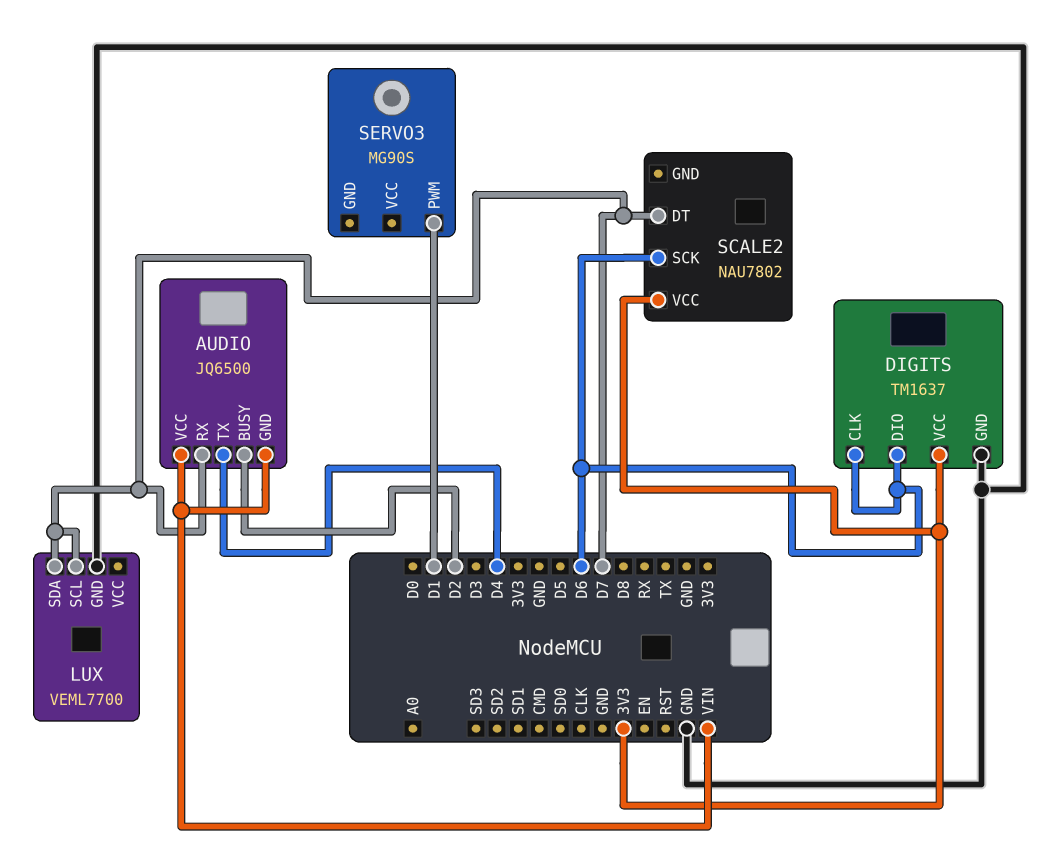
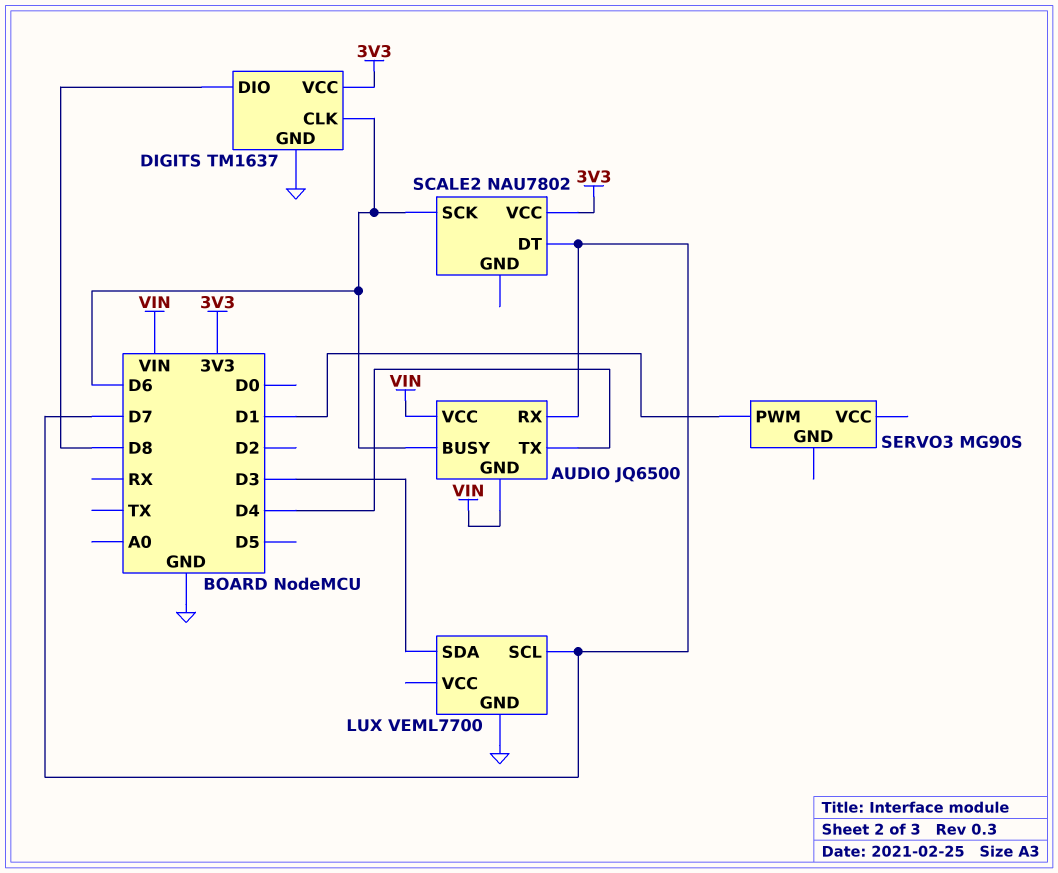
AUDIO pin BUSY: D2 -> D6
DIGITS pin DIO: D6 -> D8
LUX pin SDA: D7 -> D3

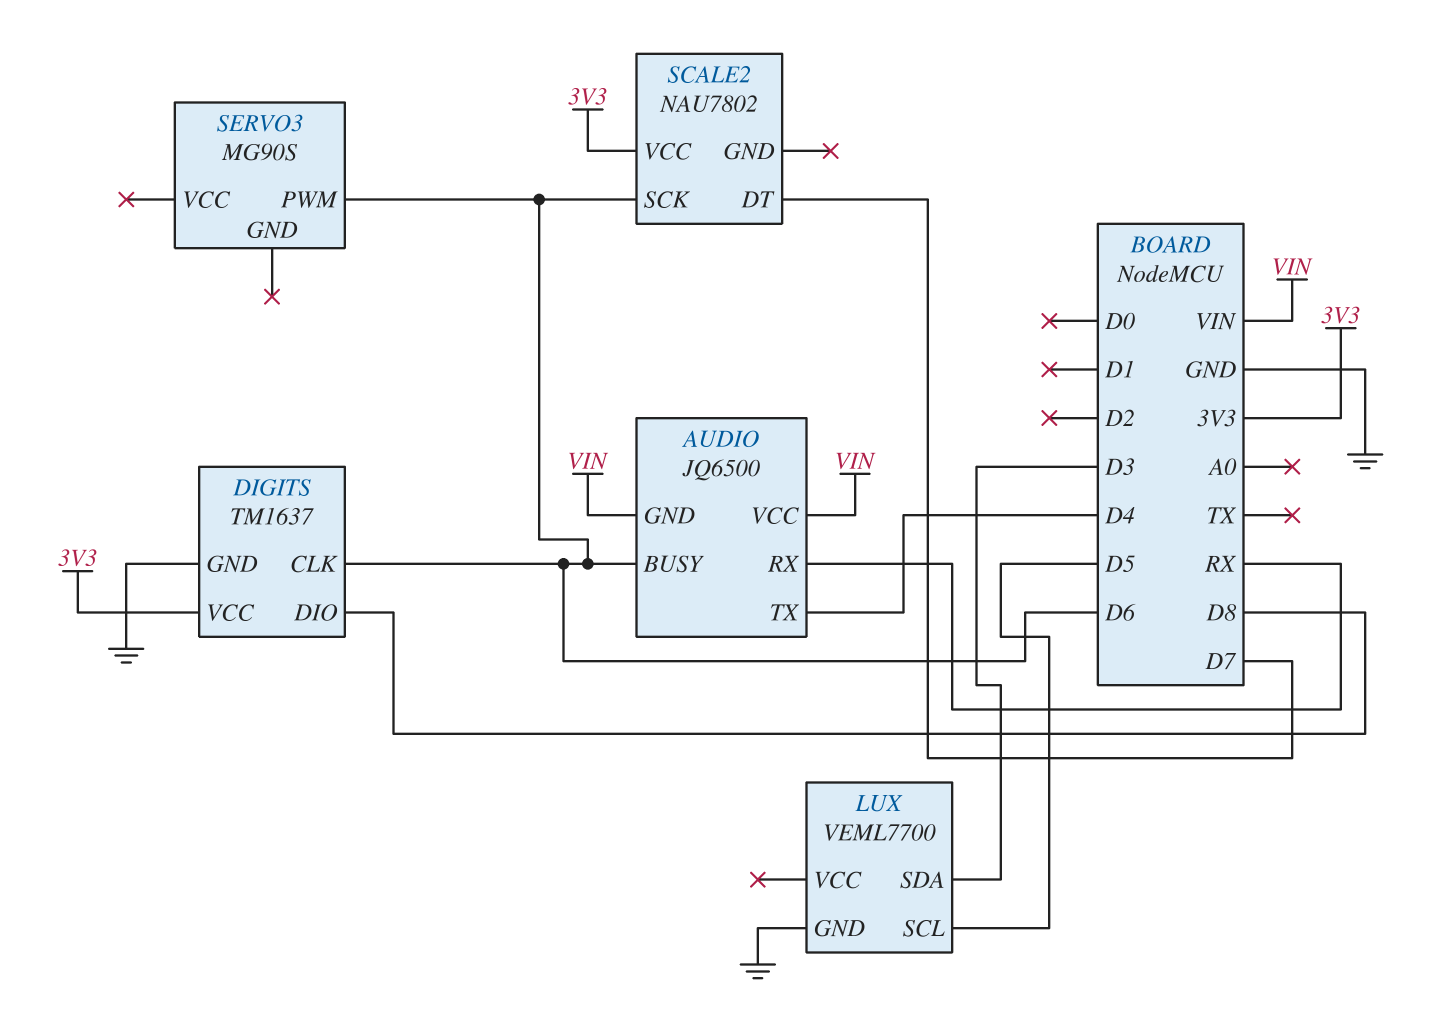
AUDIO pin RX: D7 -> RX
LUX pin SCL: D7 -> D5
SERVO3 pin PWM: D1 -> D6

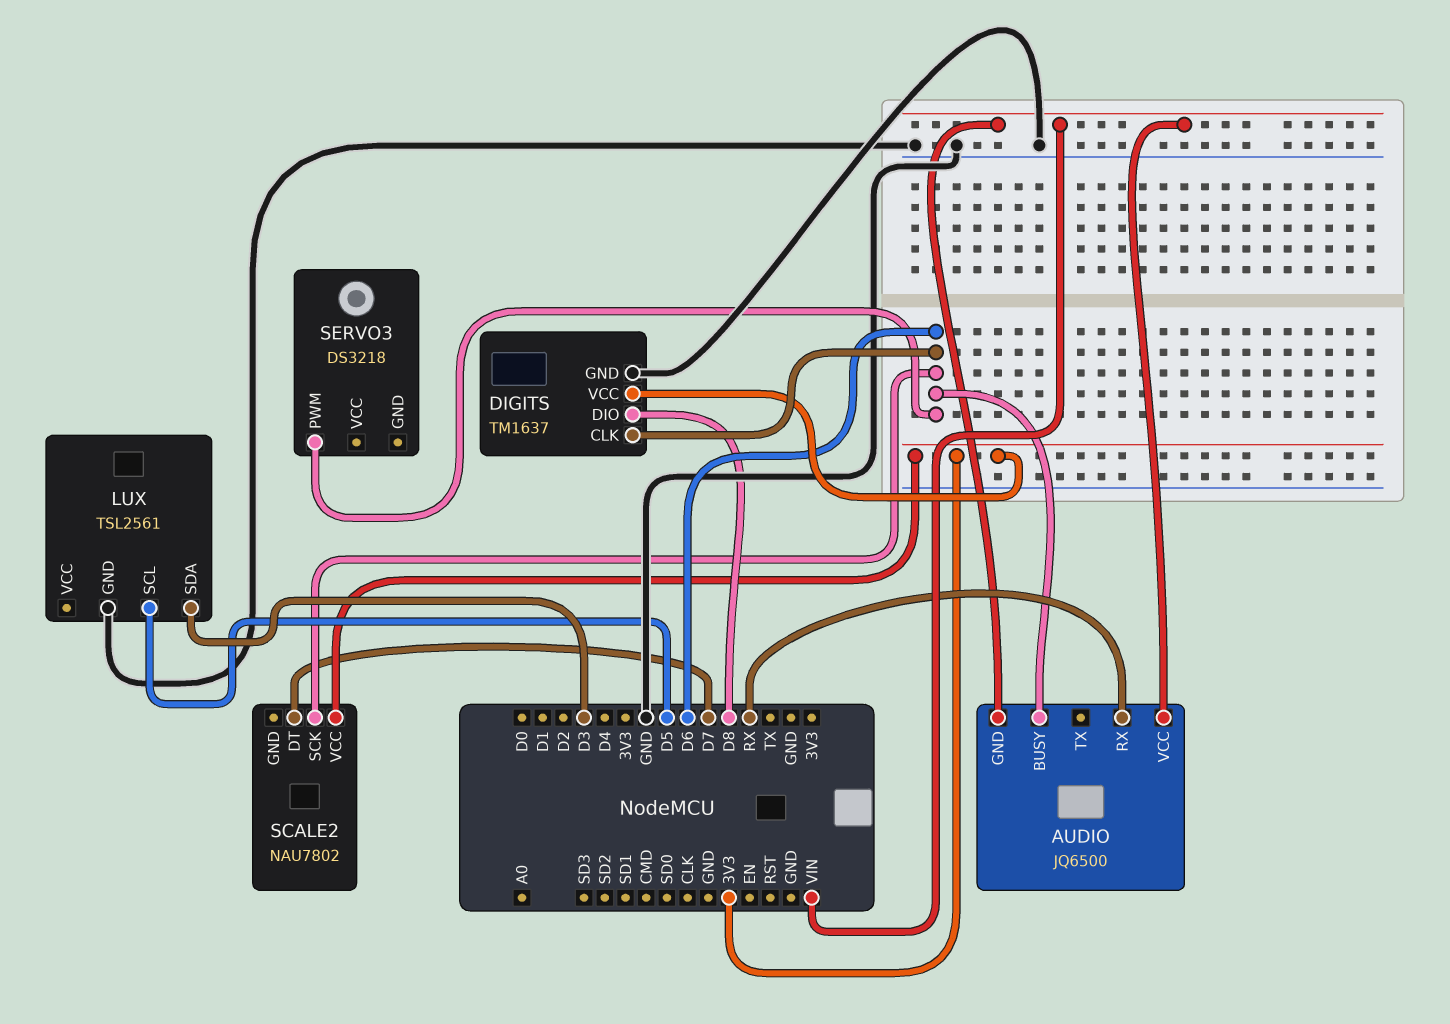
AUDIO pin TX: D4 -> none
LUX: VEML7700 -> TSL2561
SERVO3: MG90S -> DS3218

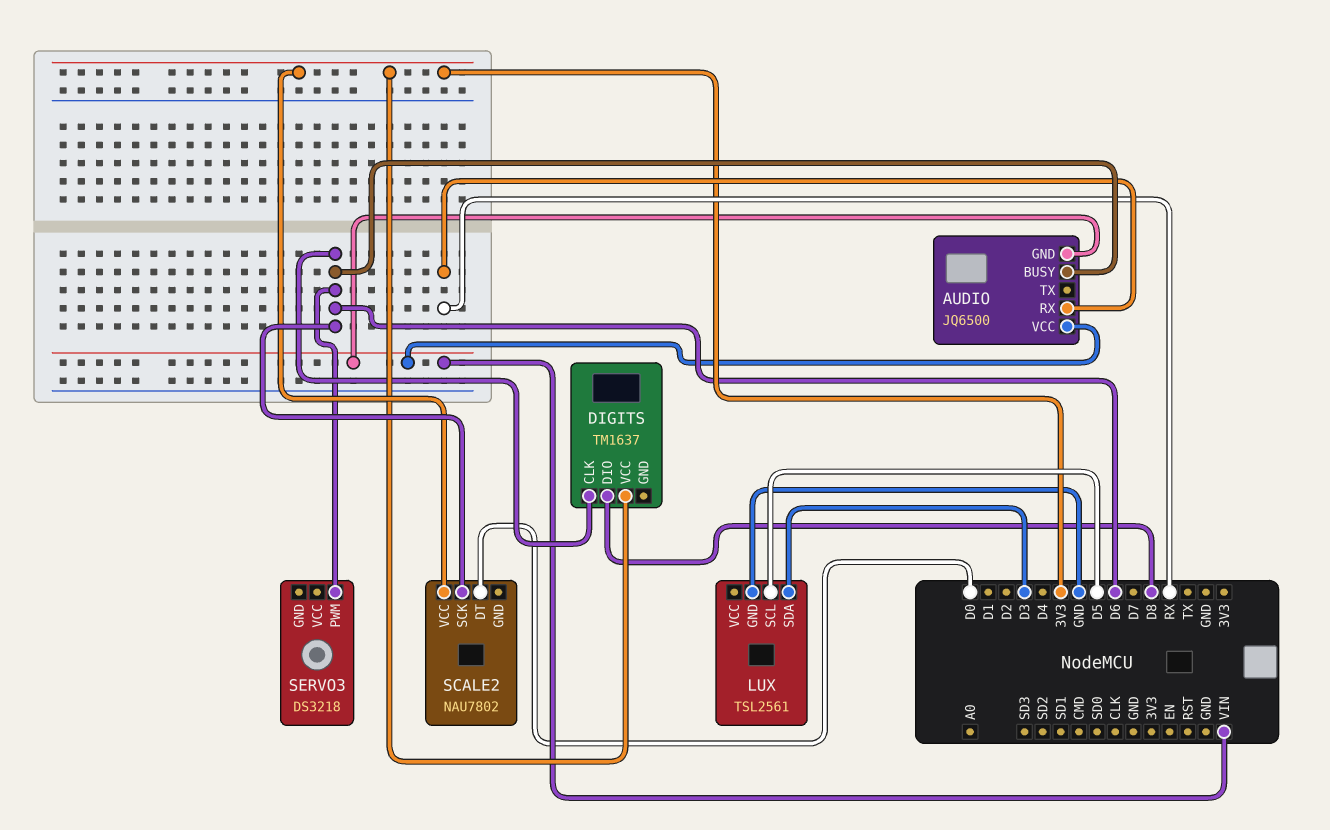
DIGITS pin GND: GND -> none
SCALE2 pin DT: D7 -> D0

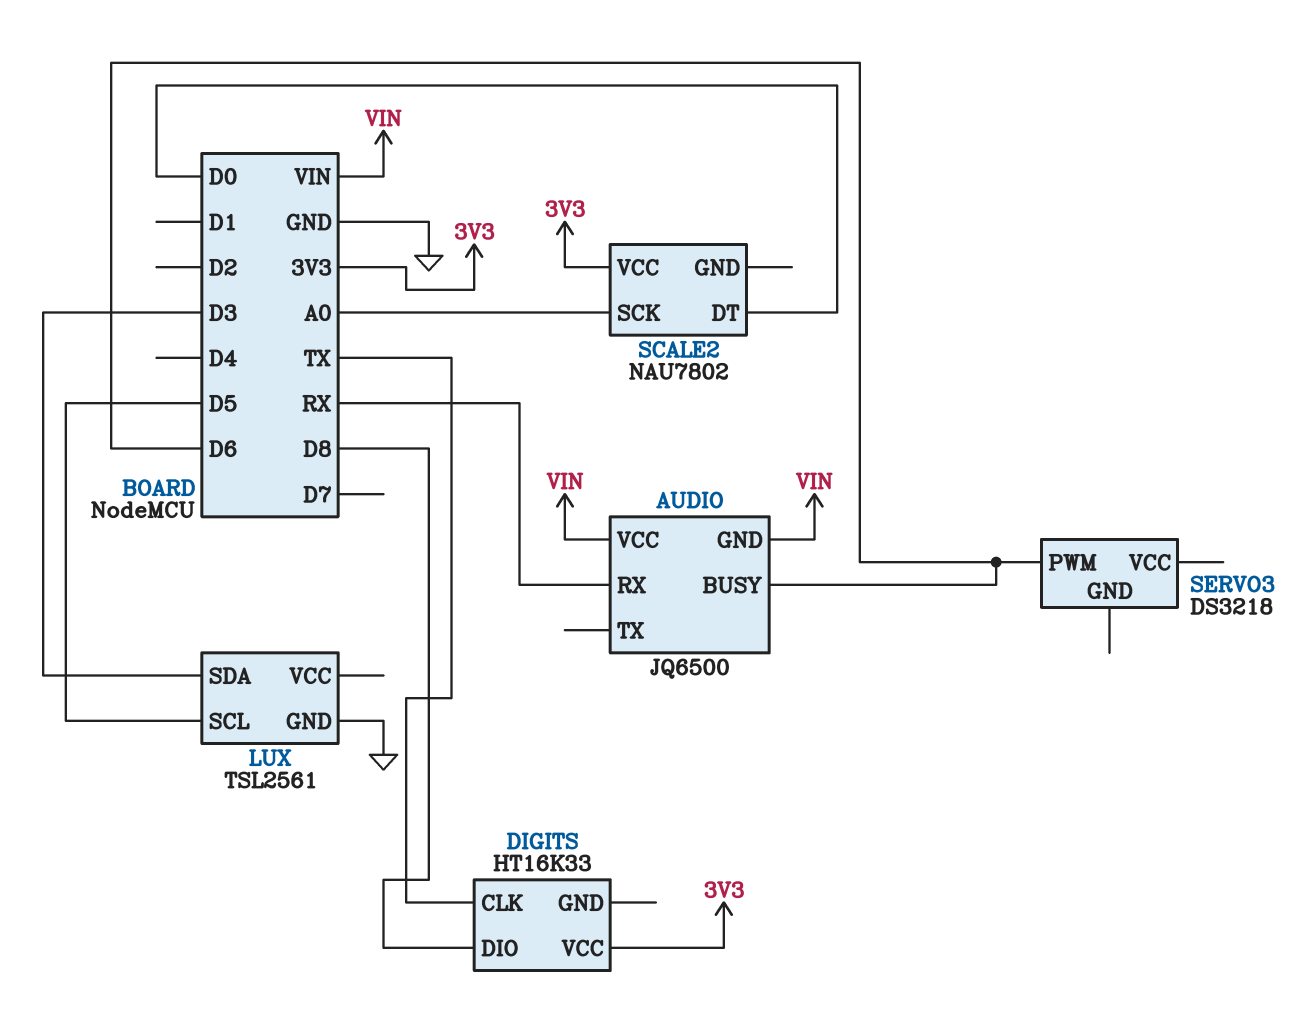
DIGITS: TM1637 -> HT16K33
DIGITS pin CLK: D6 -> TX
SCALE2 pin SCK: D6 -> A0

